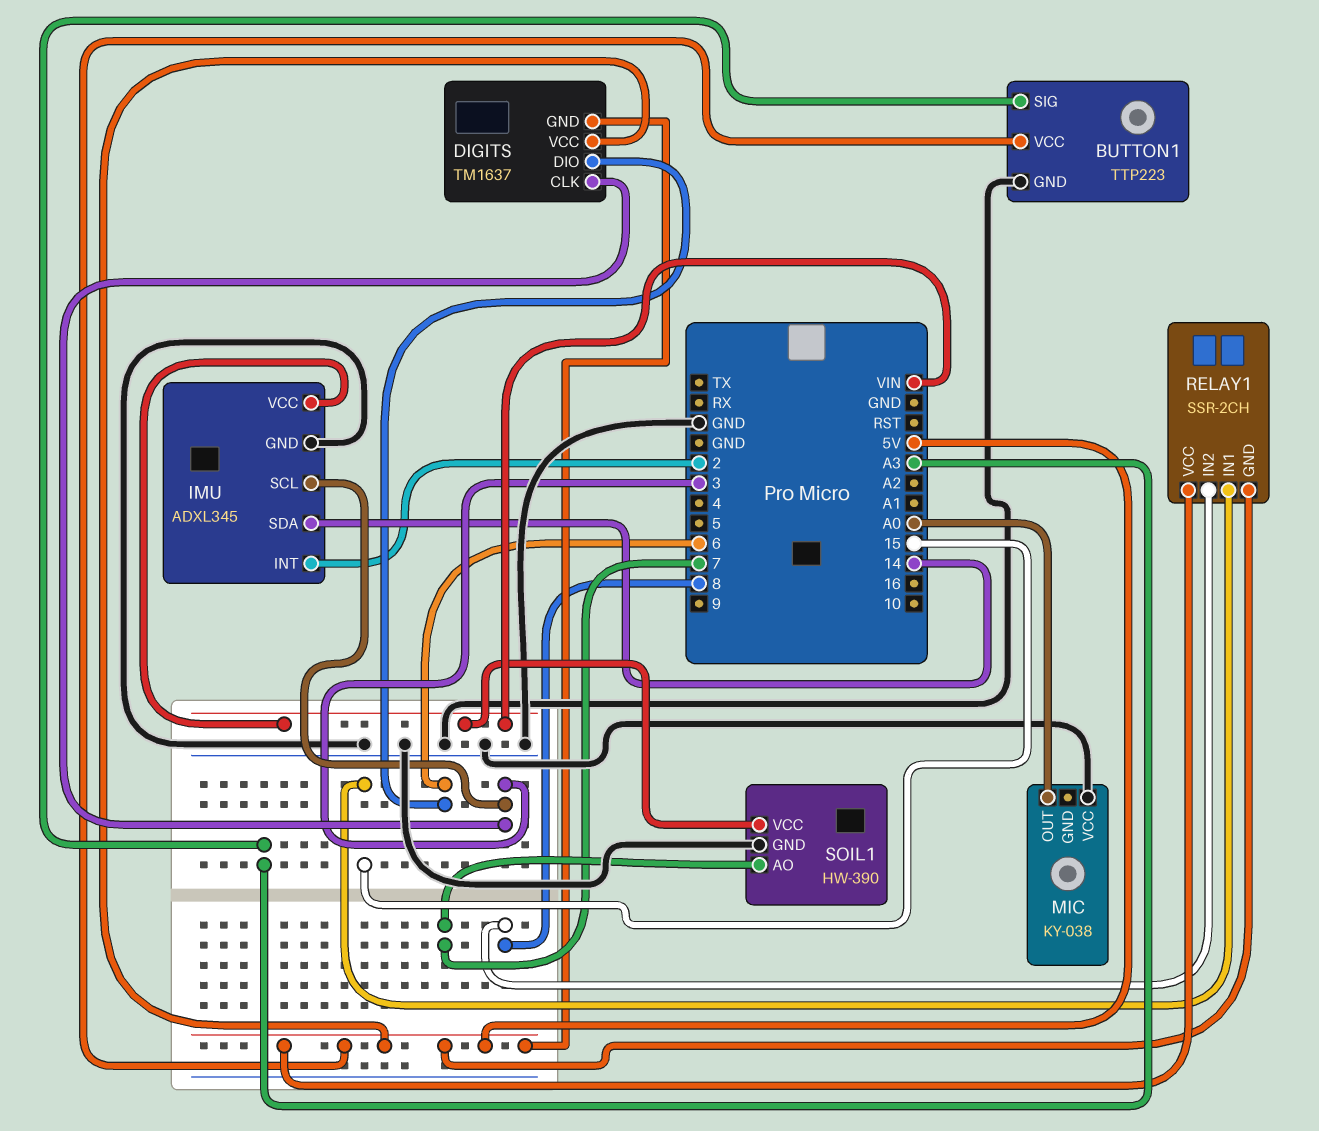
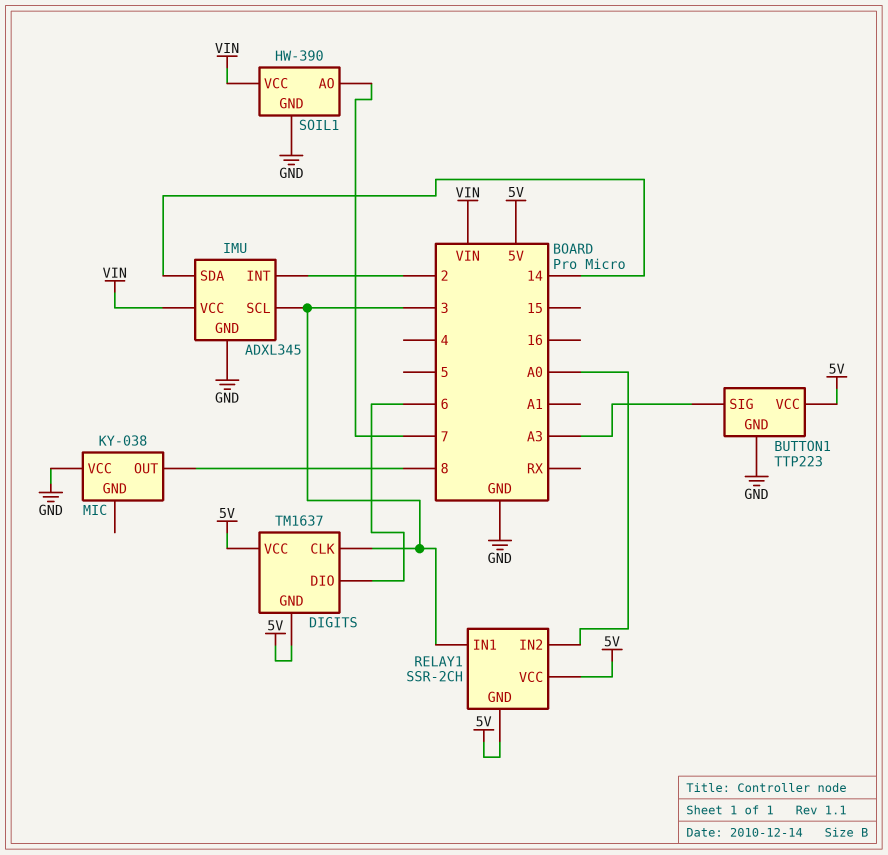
MIC pin OUT: A0 -> 8
RELAY1 pin IN1: 15 -> 3
RELAY1 pin IN2: 8 -> A0

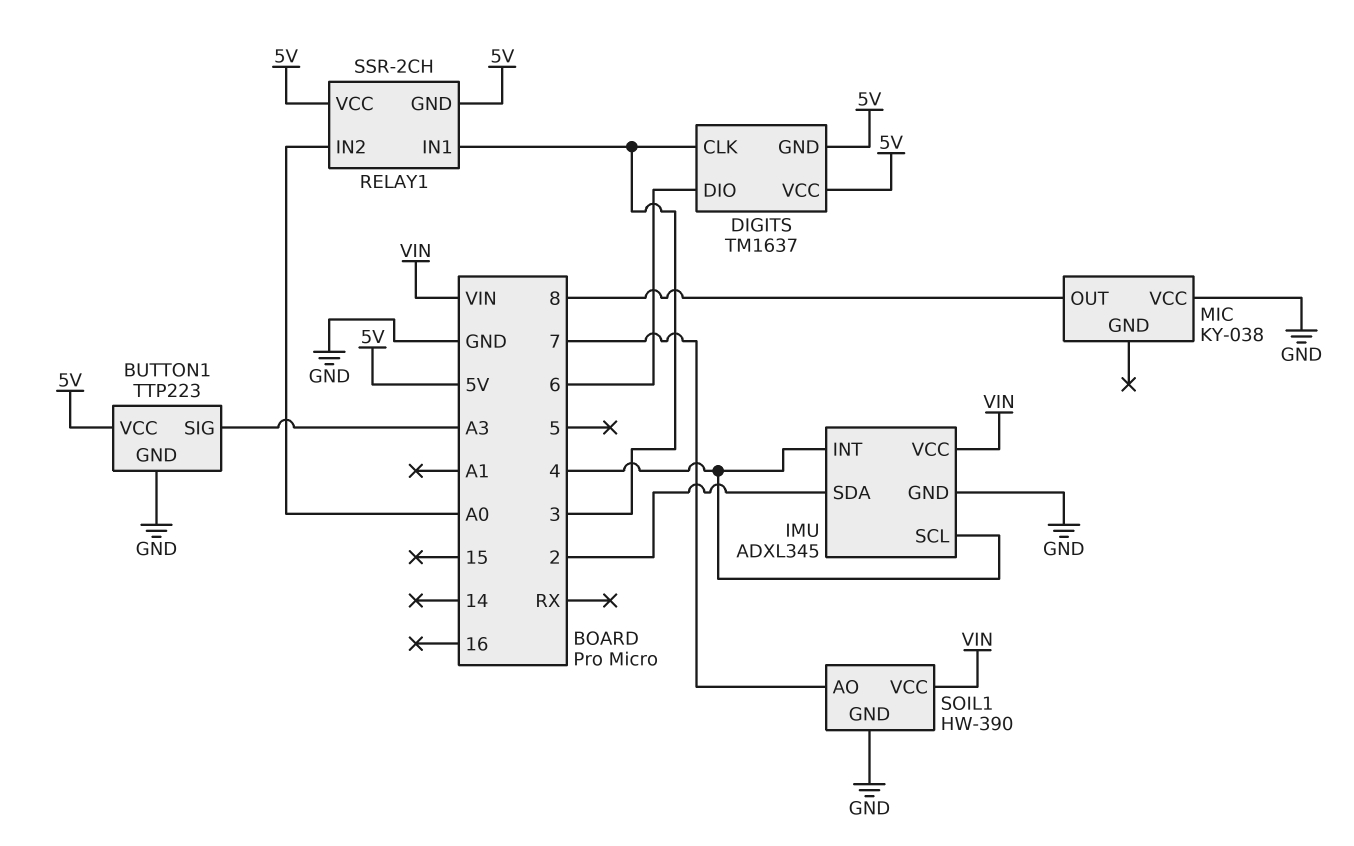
IMU pin INT: 2 -> 4
IMU pin SCL: 3 -> 4
IMU pin SDA: 14 -> 2

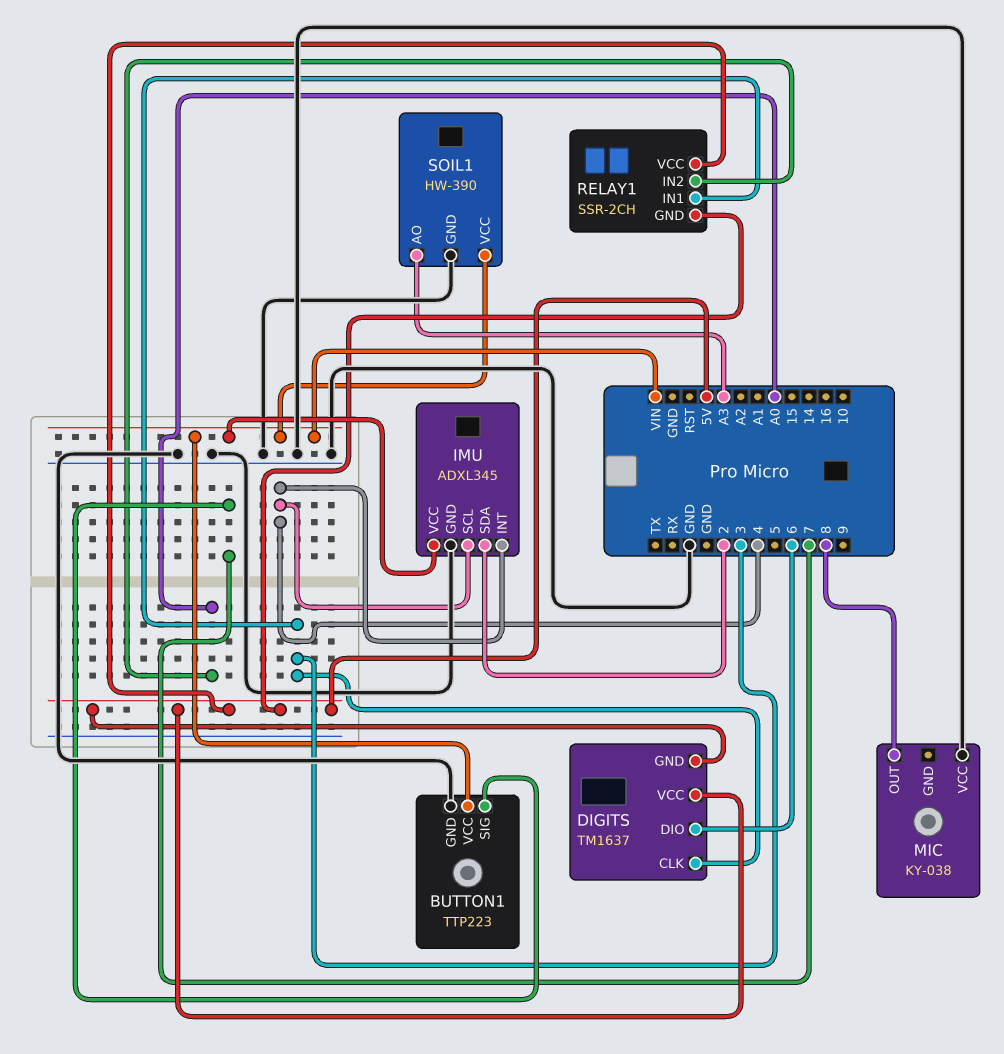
BUTTON1 pin SIG: A3 -> 7
BUTTON1 pin VCC: 5V -> VIN
SOIL1 pin AO: 7 -> A3

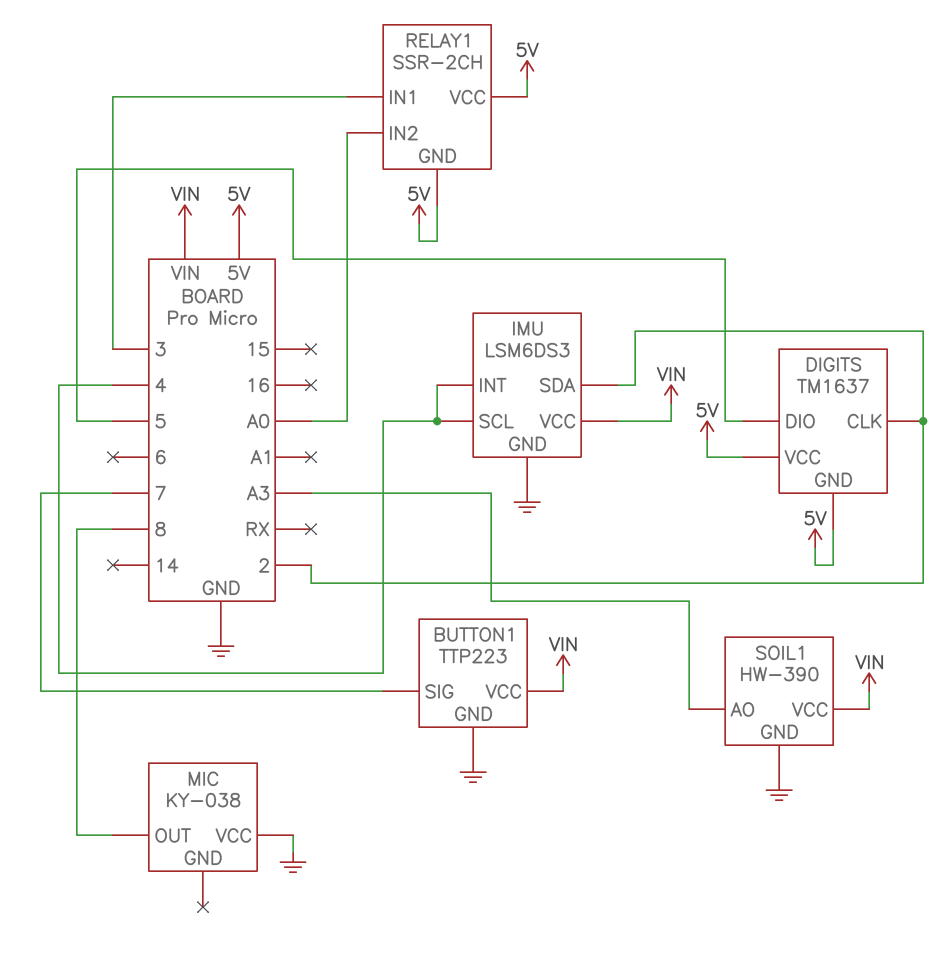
DIGITS pin CLK: 3 -> 2
DIGITS pin DIO: 6 -> 5
IMU: ADXL345 -> LSM6DS3

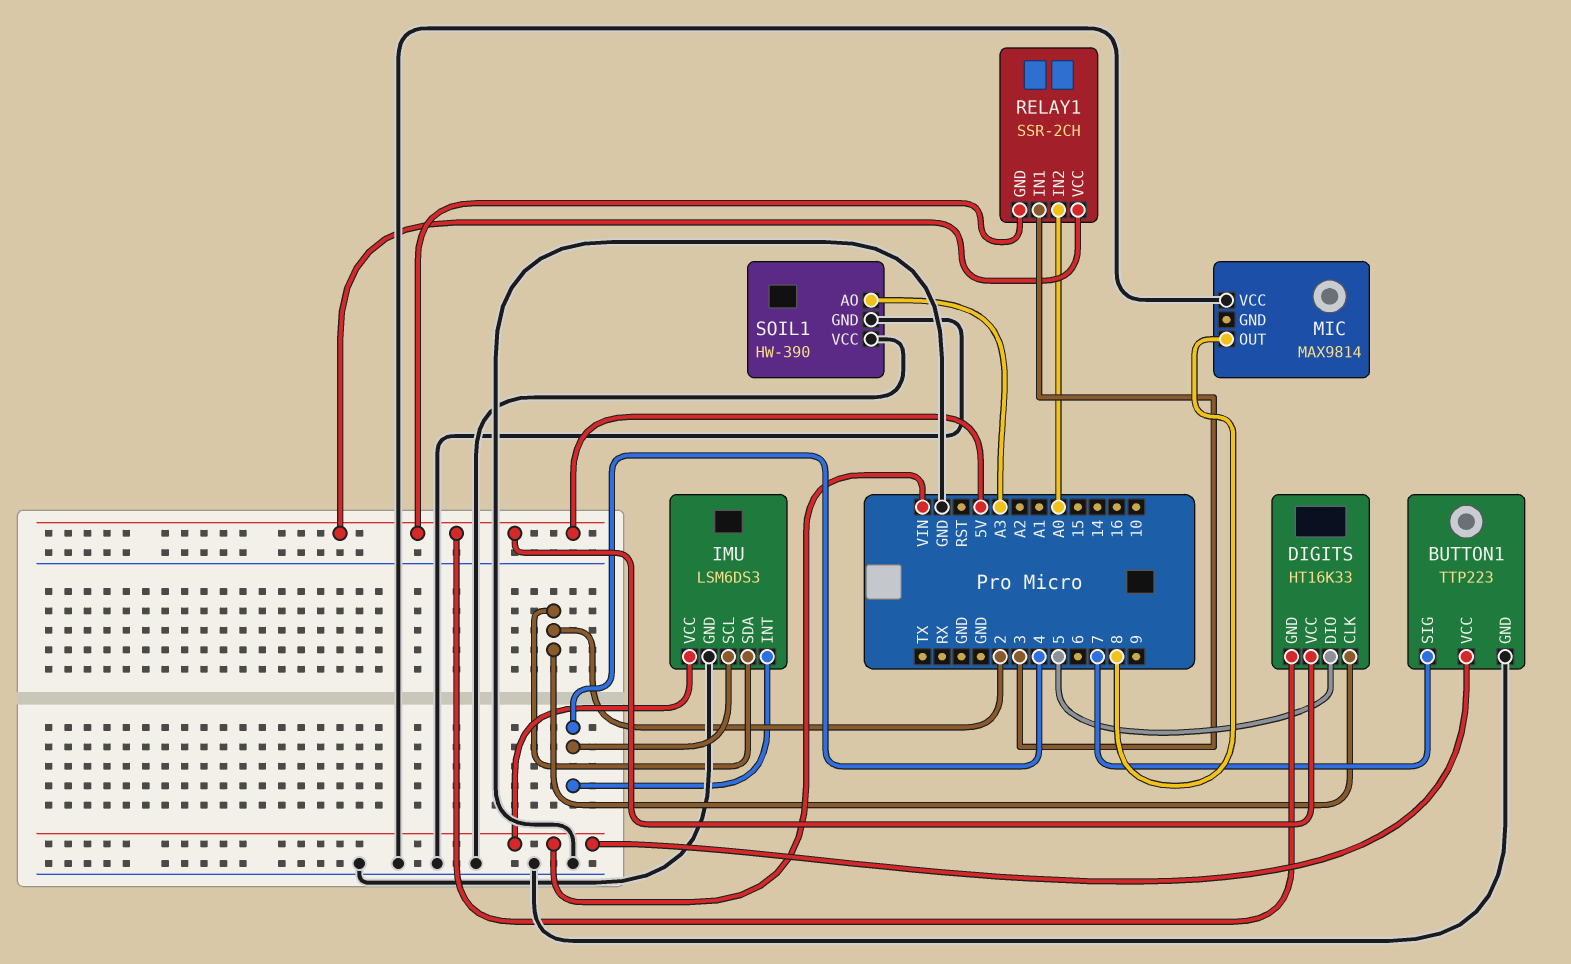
DIGITS: TM1637 -> HT16K33
MIC: KY-038 -> MAX9814
SOIL1 pin VCC: VIN -> GND

